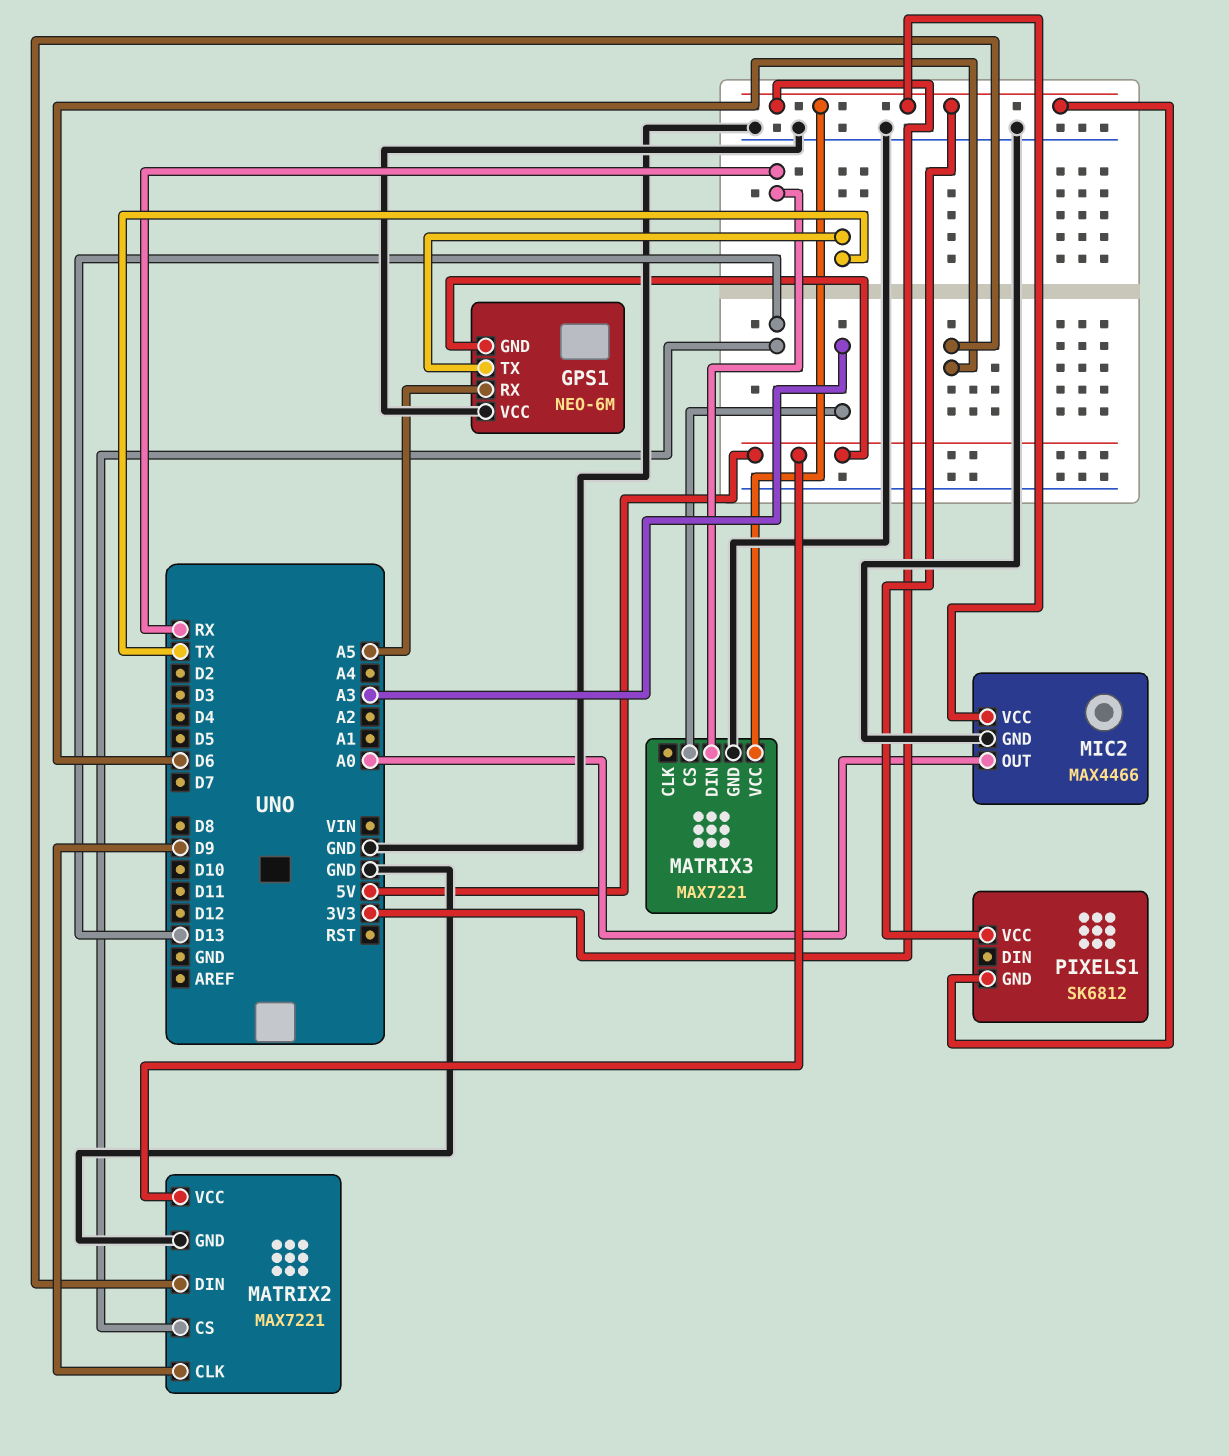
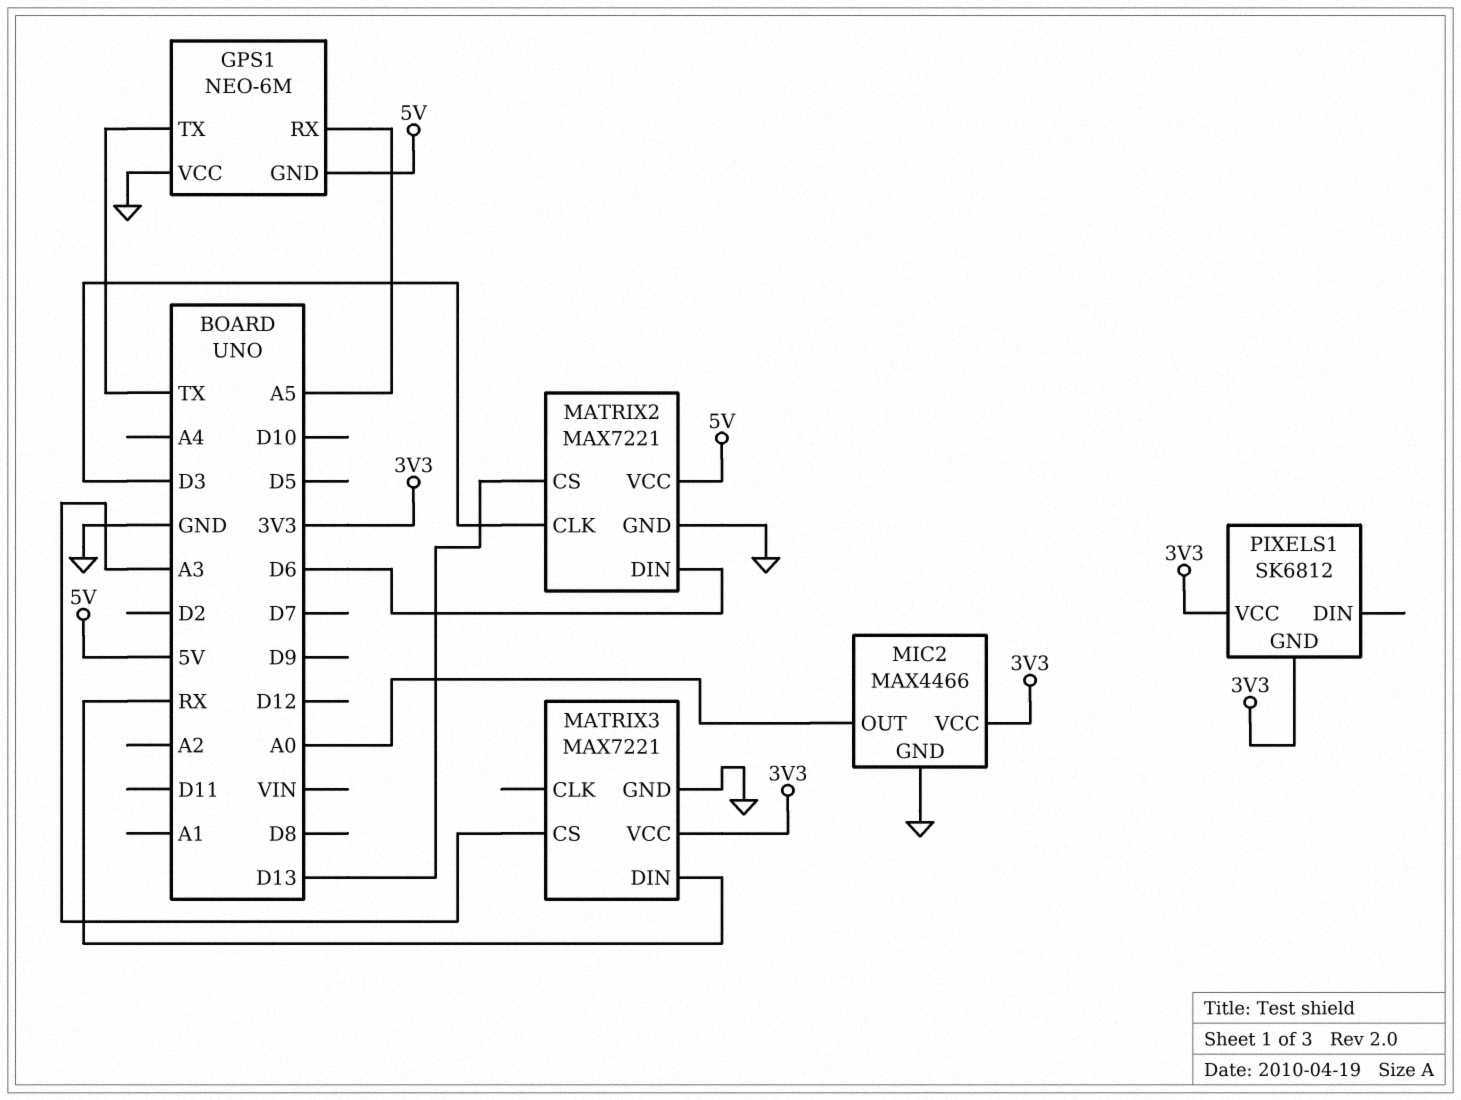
MATRIX2 pin CLK: D9 -> D3

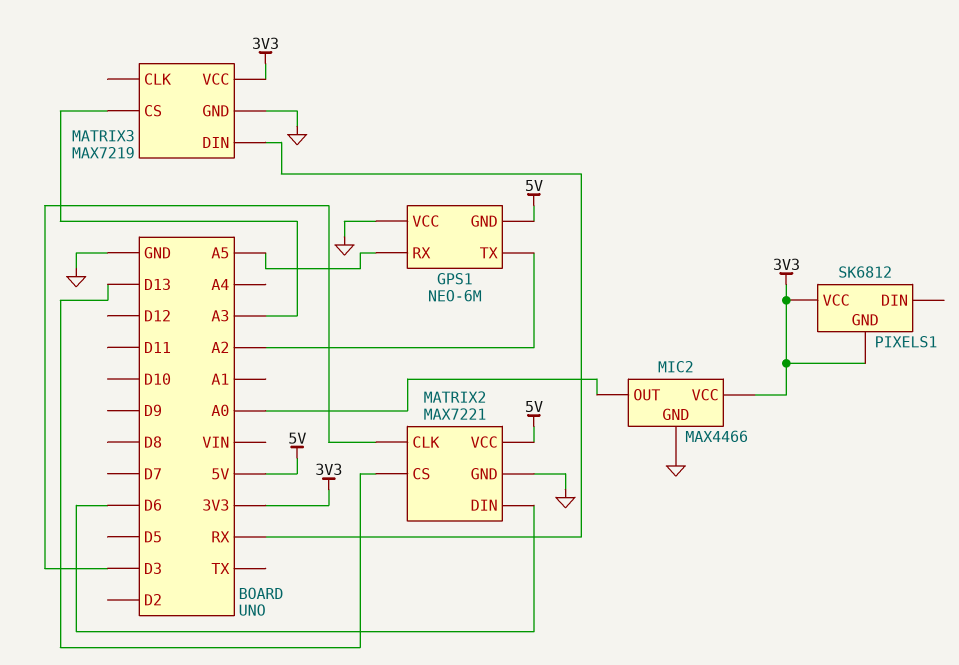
GPS1 pin TX: TX -> A2
MATRIX3: MAX7221 -> MAX7219

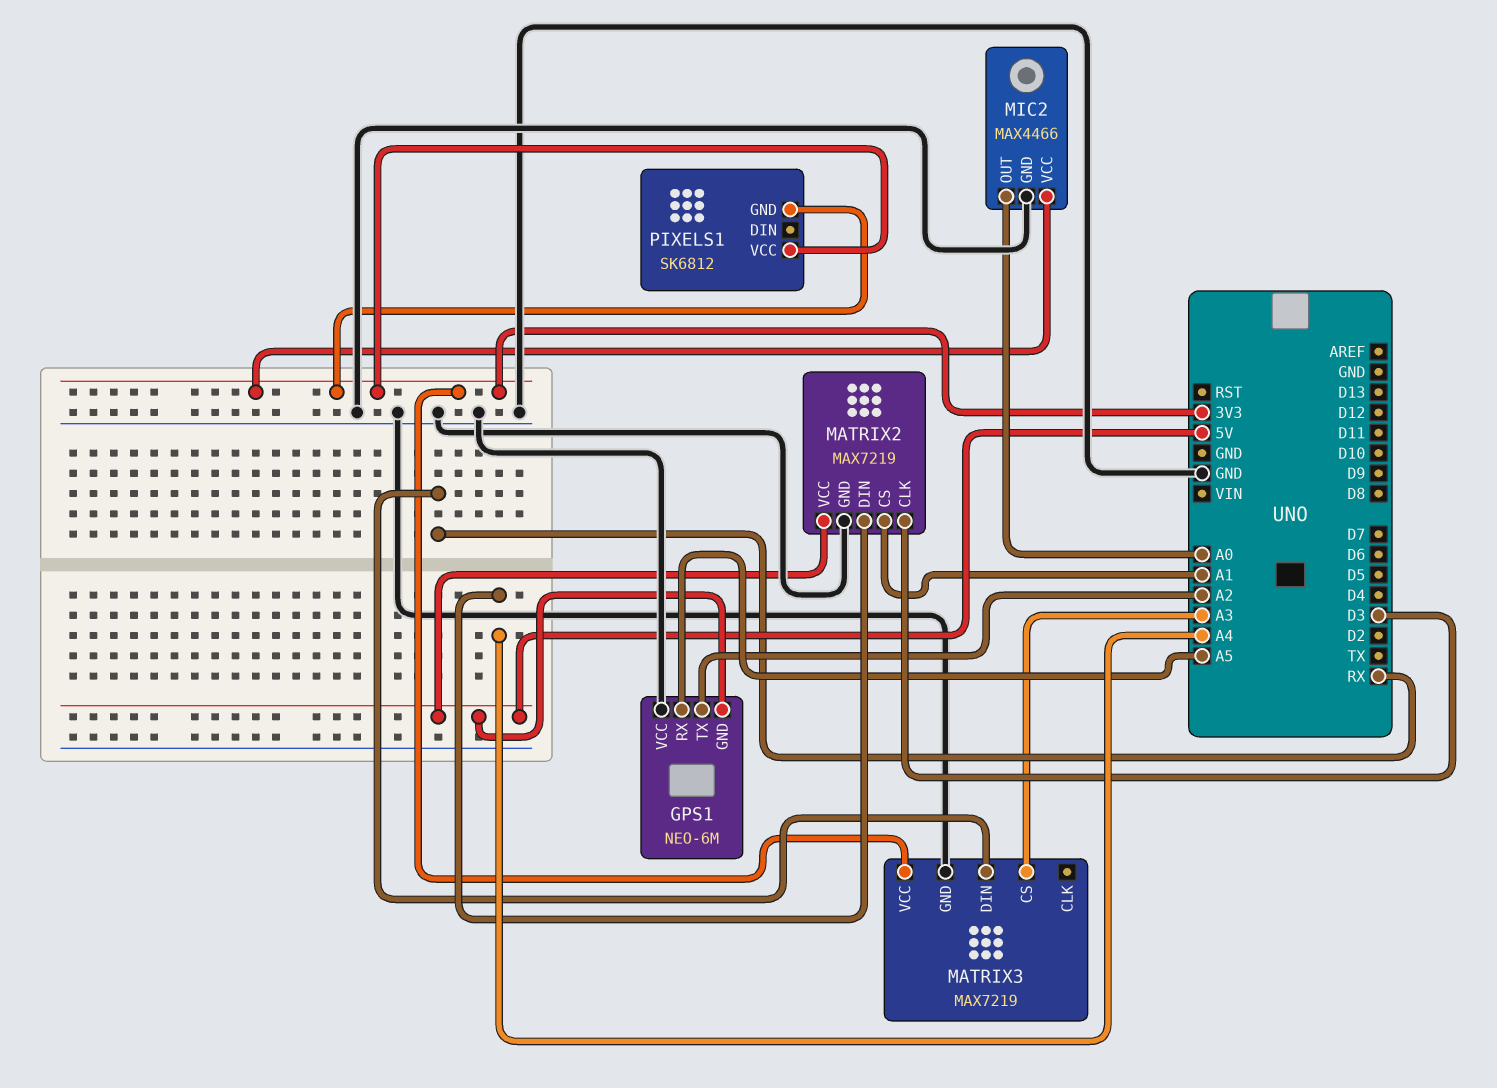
MATRIX2: MAX7221 -> MAX7219
MATRIX2 pin CS: D13 -> A1
MATRIX2 pin DIN: D6 -> A4

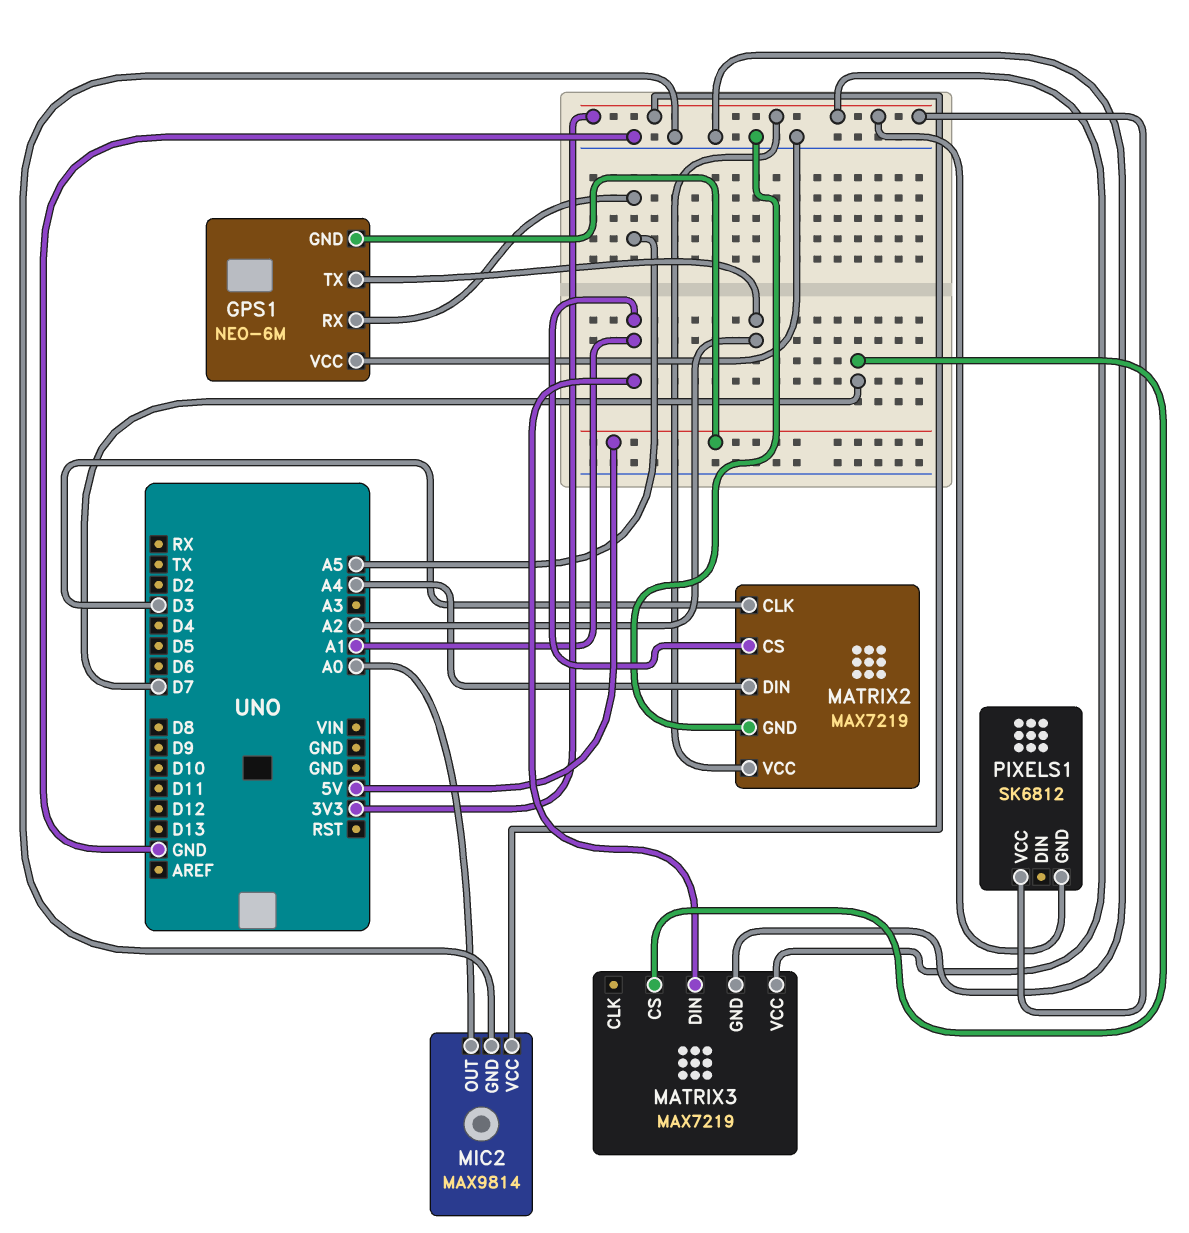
MATRIX2 pin VCC: 5V -> 3V3
MATRIX3 pin CS: A3 -> D7
MATRIX3 pin DIN: RX -> A1
MIC2: MAX4466 -> MAX9814

